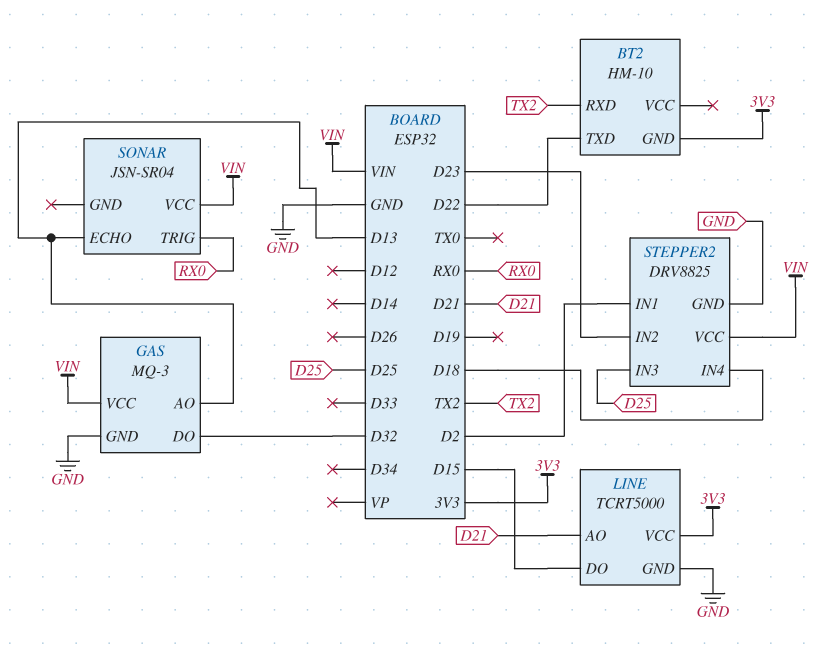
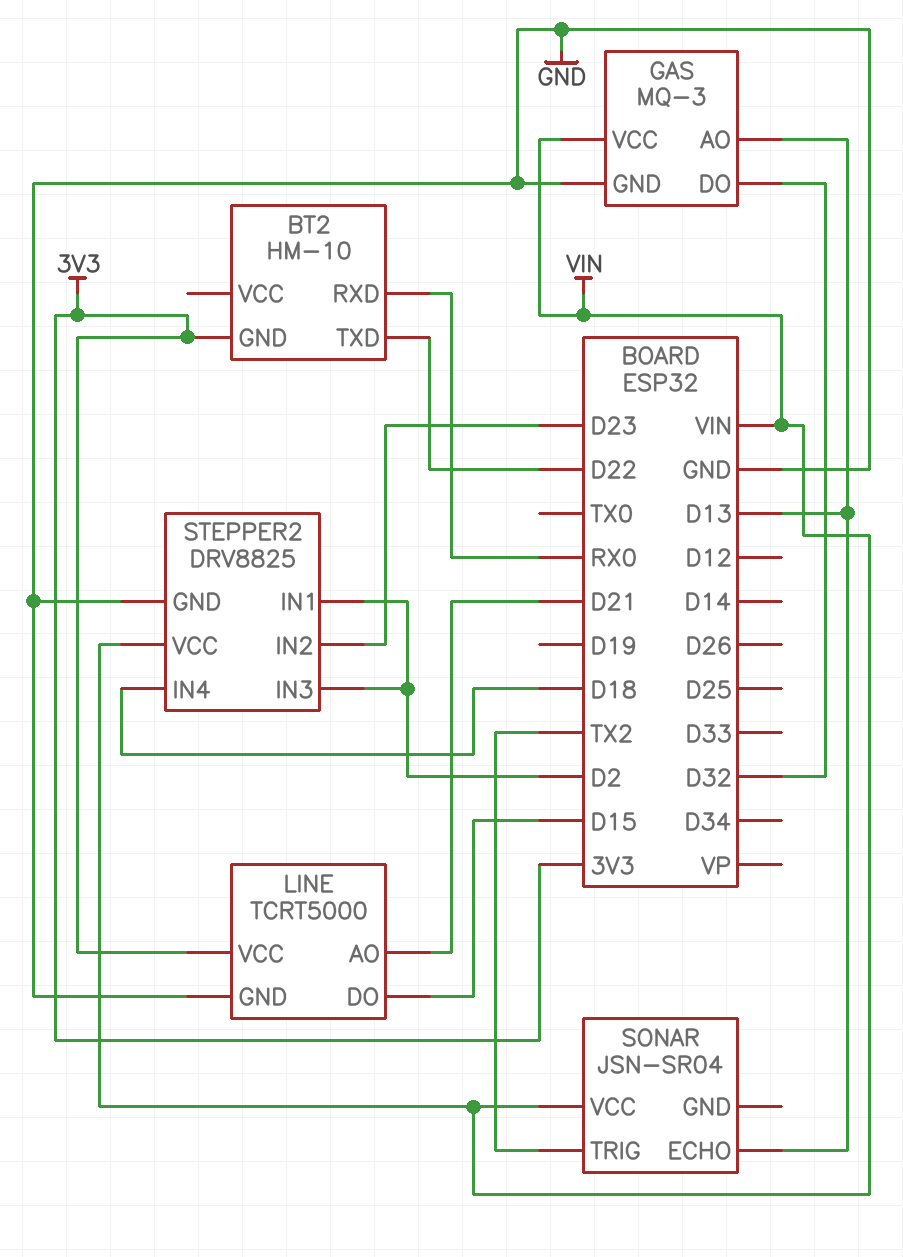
BT2 pin RXD: TX2 -> RX0
SONAR pin TRIG: RX0 -> TX2
STEPPER2 pin IN3: D25 -> D2

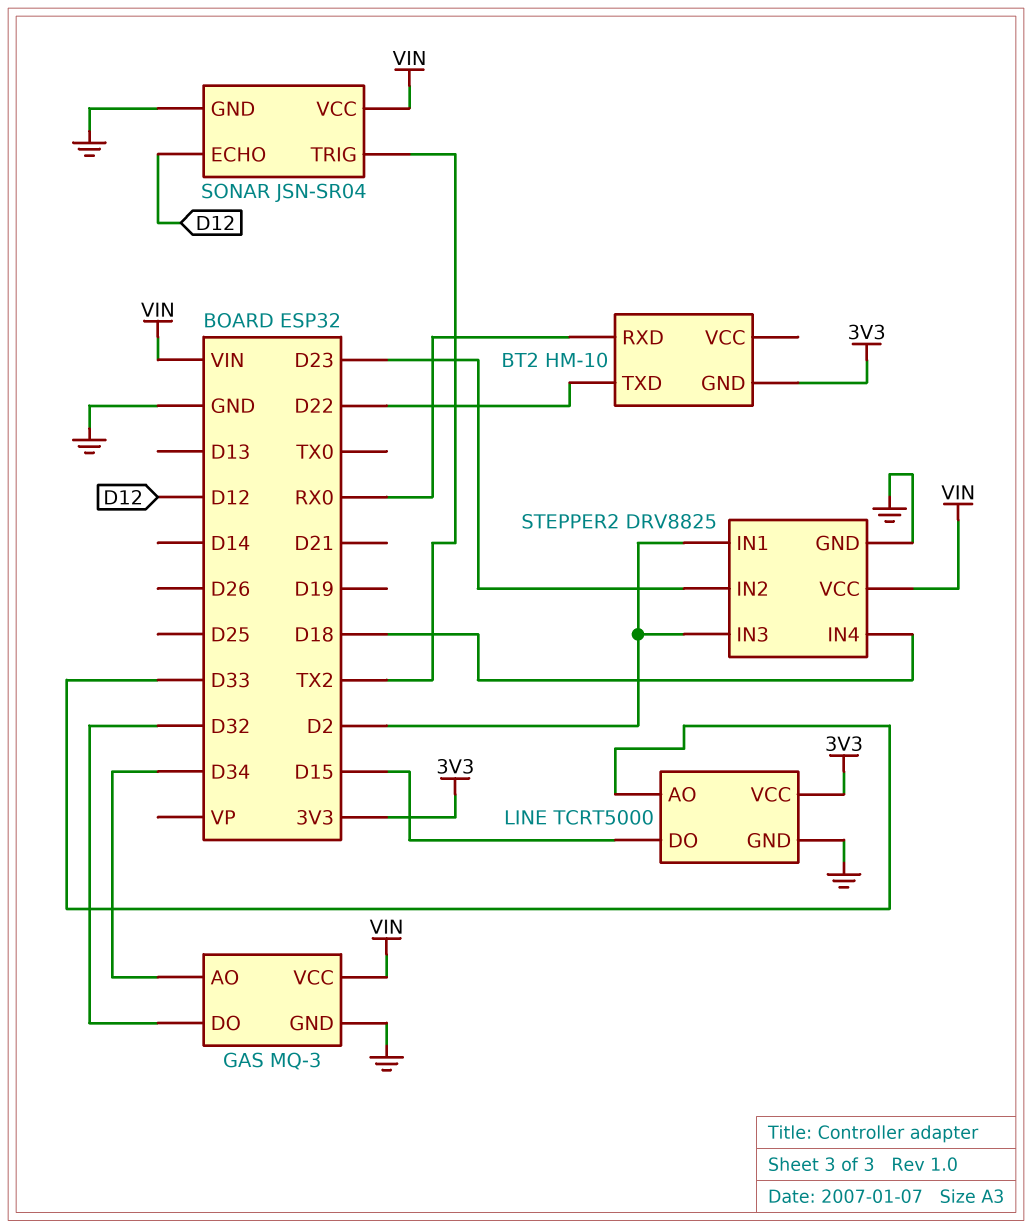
GAS pin AO: D13 -> D34
LINE pin AO: D21 -> D33
SONAR pin ECHO: D13 -> D12
SONAR pin GND: none -> GND

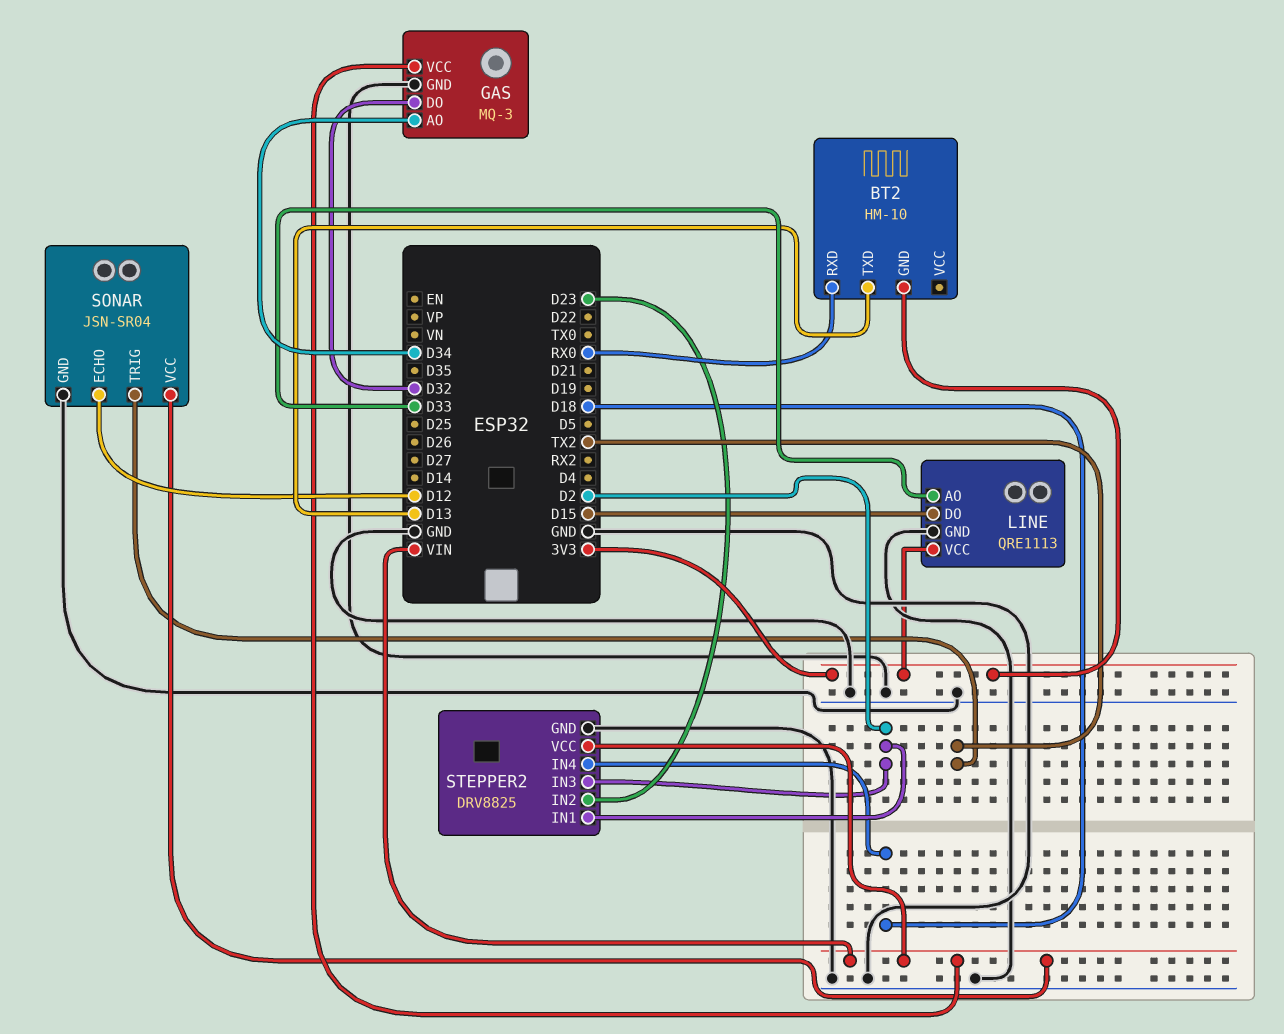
BT2 pin TXD: D22 -> D13
LINE: TCRT5000 -> QRE1113

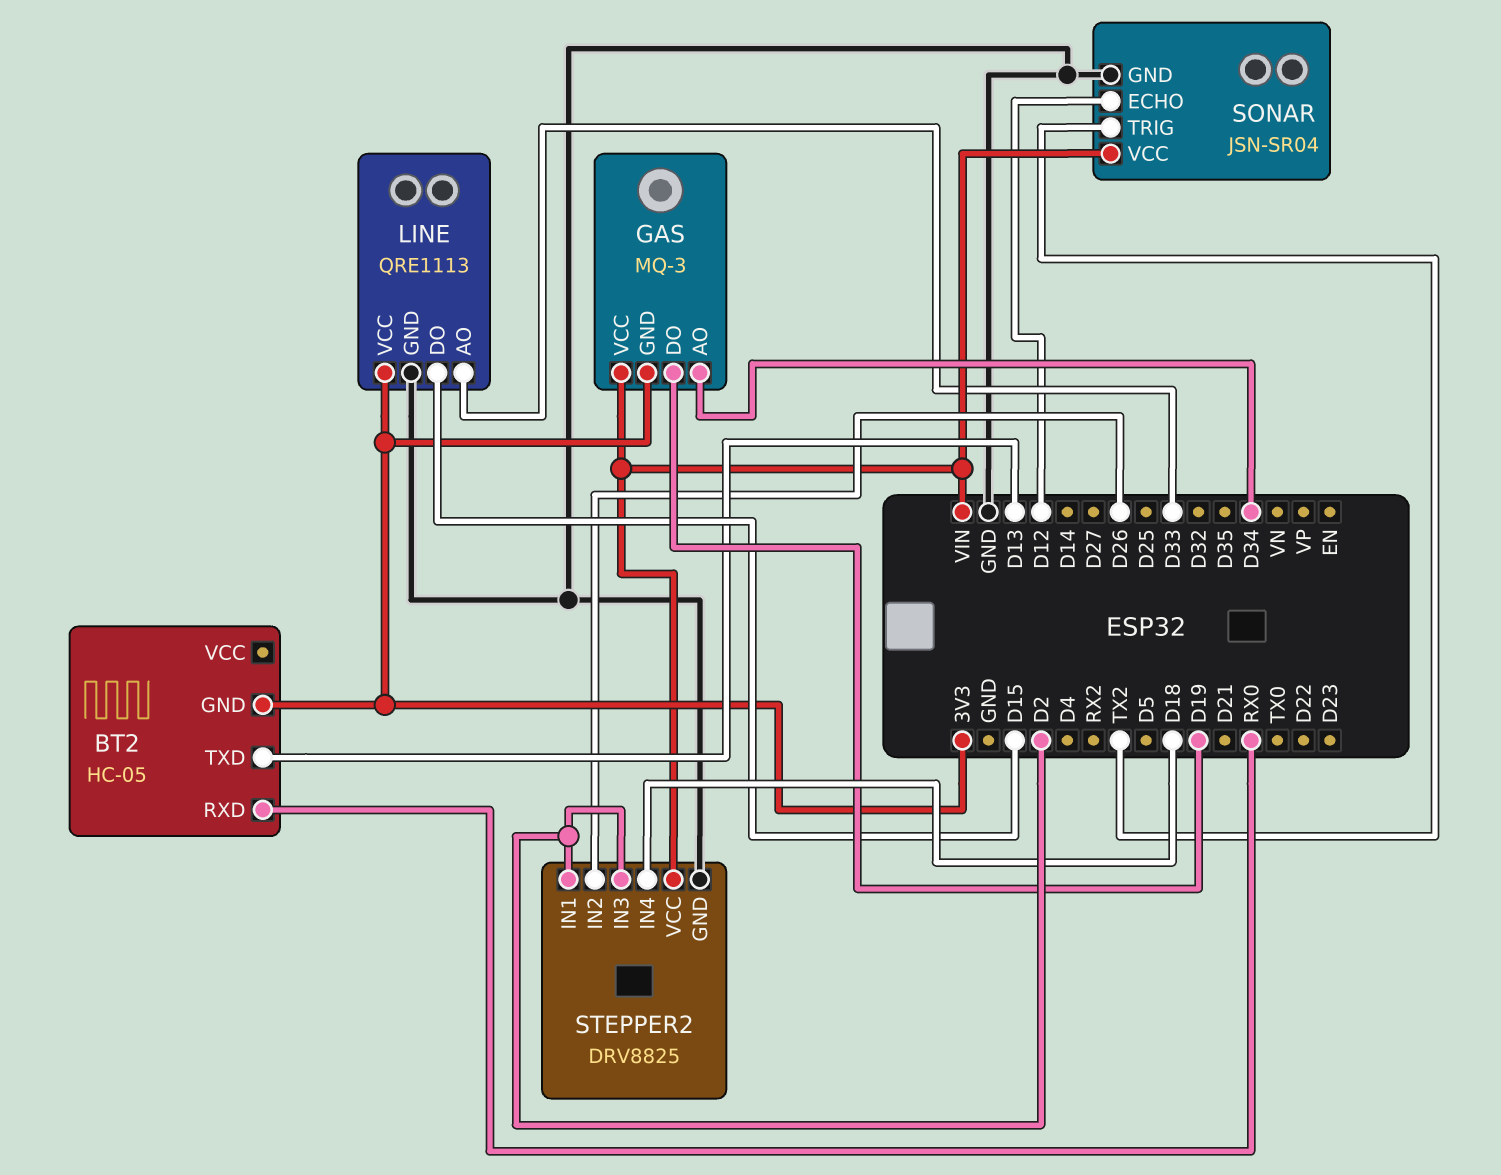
BT2: HM-10 -> HC-05
GAS pin DO: D32 -> D19
GAS pin GND: GND -> 3V3
STEPPER2 pin IN2: D23 -> D26

